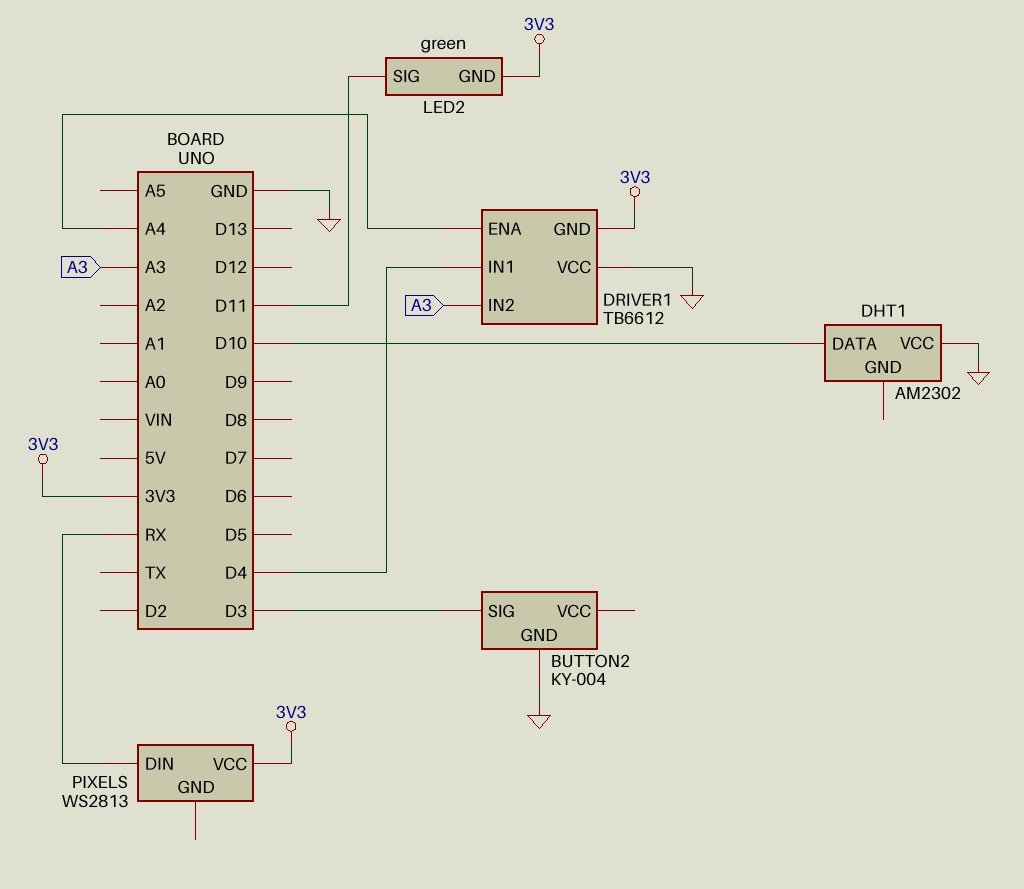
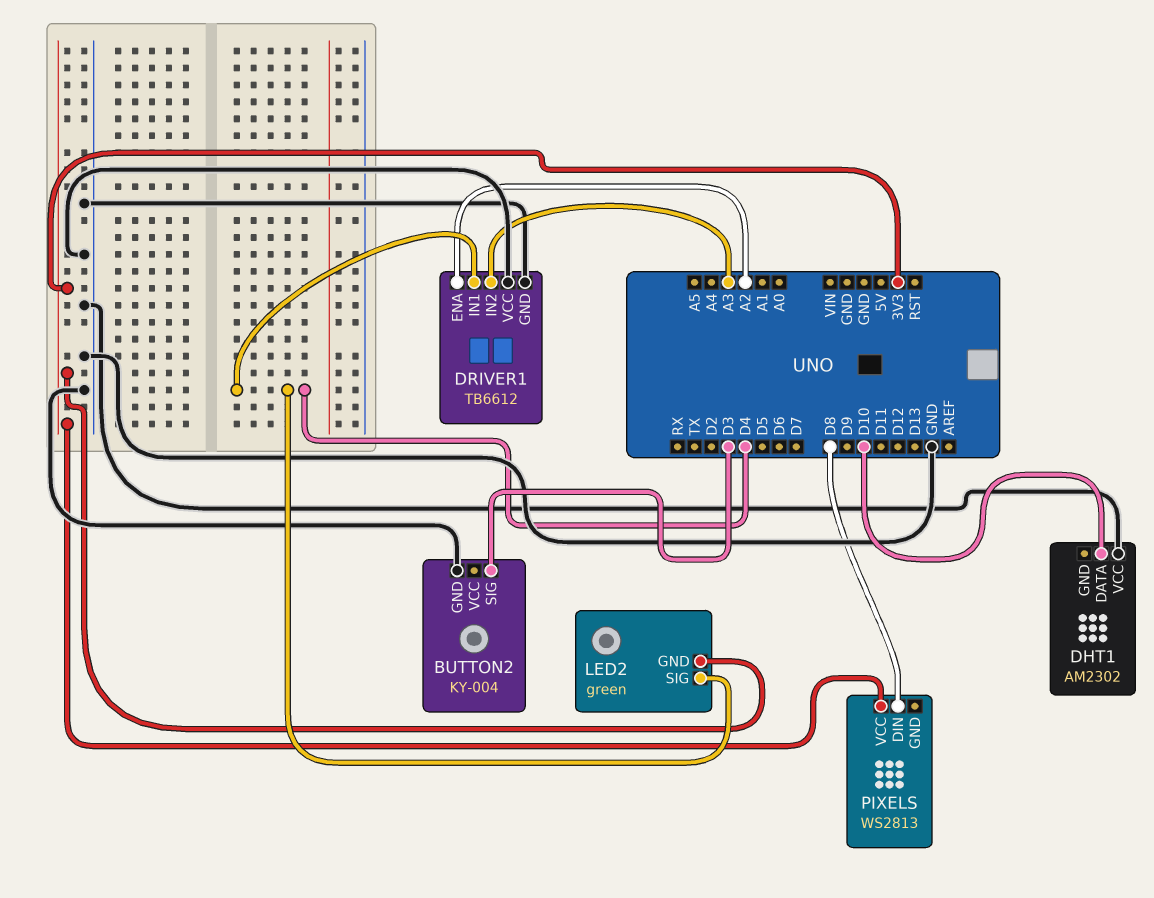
DRIVER1 pin ENA: A4 -> A2
DRIVER1 pin GND: 3V3 -> GND
LED2 pin SIG: D11 -> D4
PIXELS pin DIN: RX -> D8

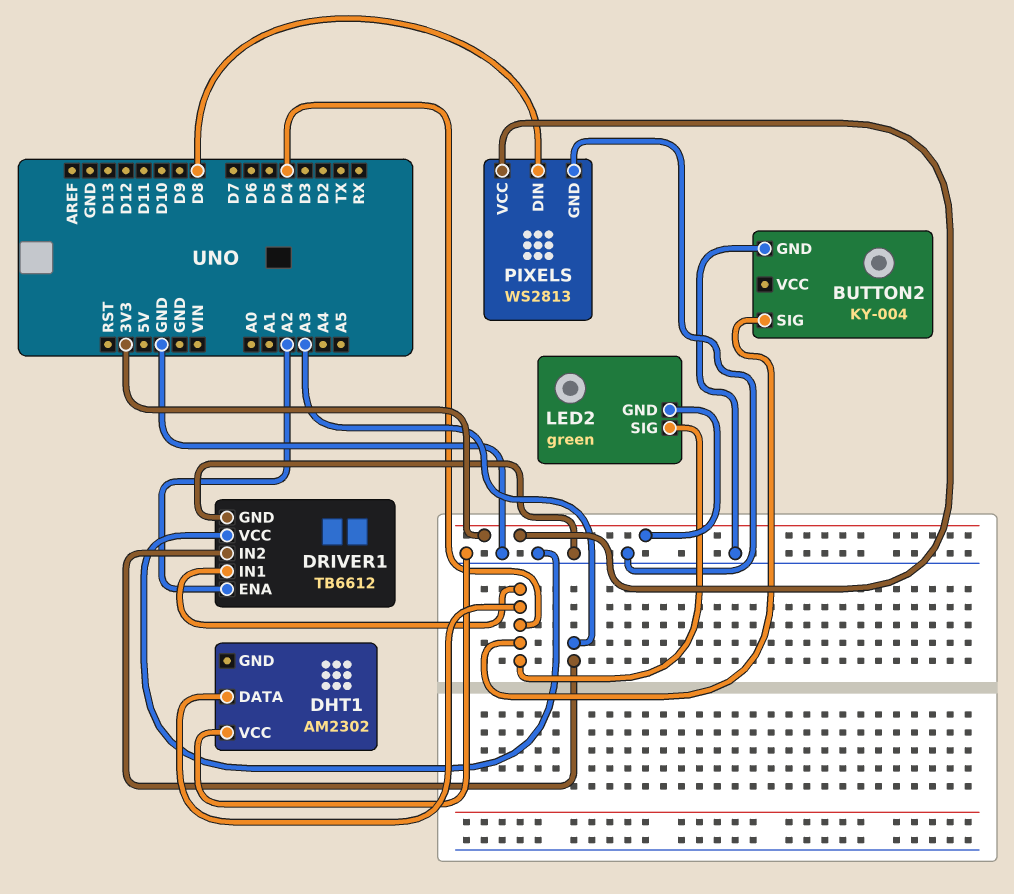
BUTTON2 pin SIG: D3 -> D4
DHT1 pin DATA: D10 -> D4
PIXELS pin GND: none -> GND

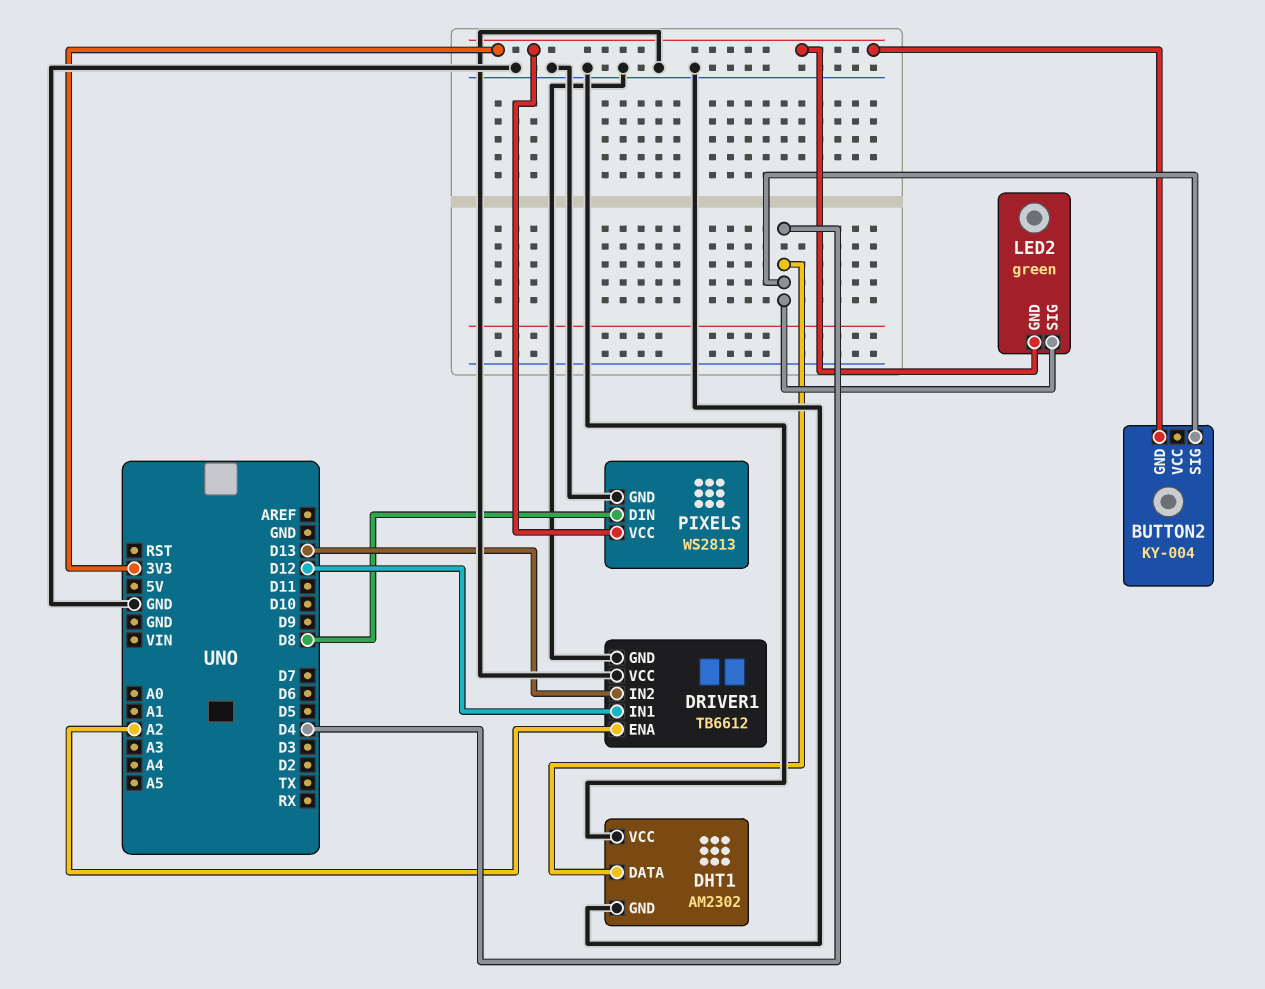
BUTTON2 pin GND: GND -> 3V3
DHT1 pin GND: none -> GND
DRIVER1 pin IN1: D4 -> D12
DRIVER1 pin IN2: A3 -> D13

